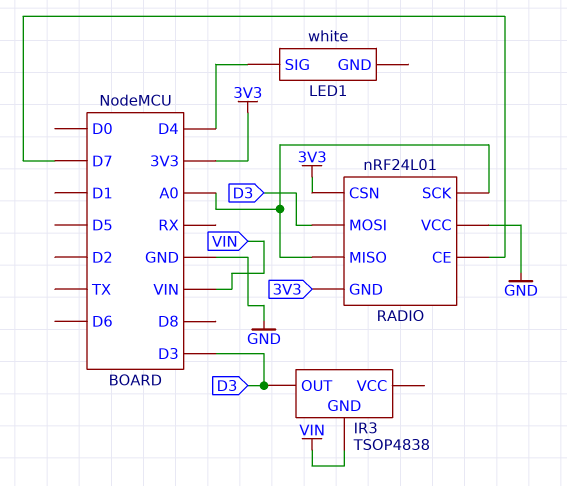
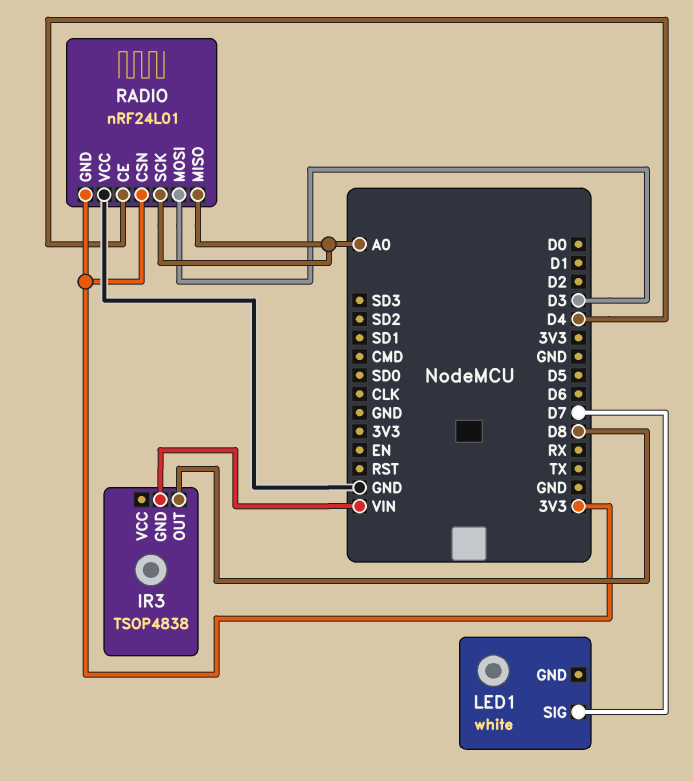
IR3 pin OUT: D3 -> D8
LED1 pin SIG: D4 -> D7
RADIO pin CE: D7 -> D4

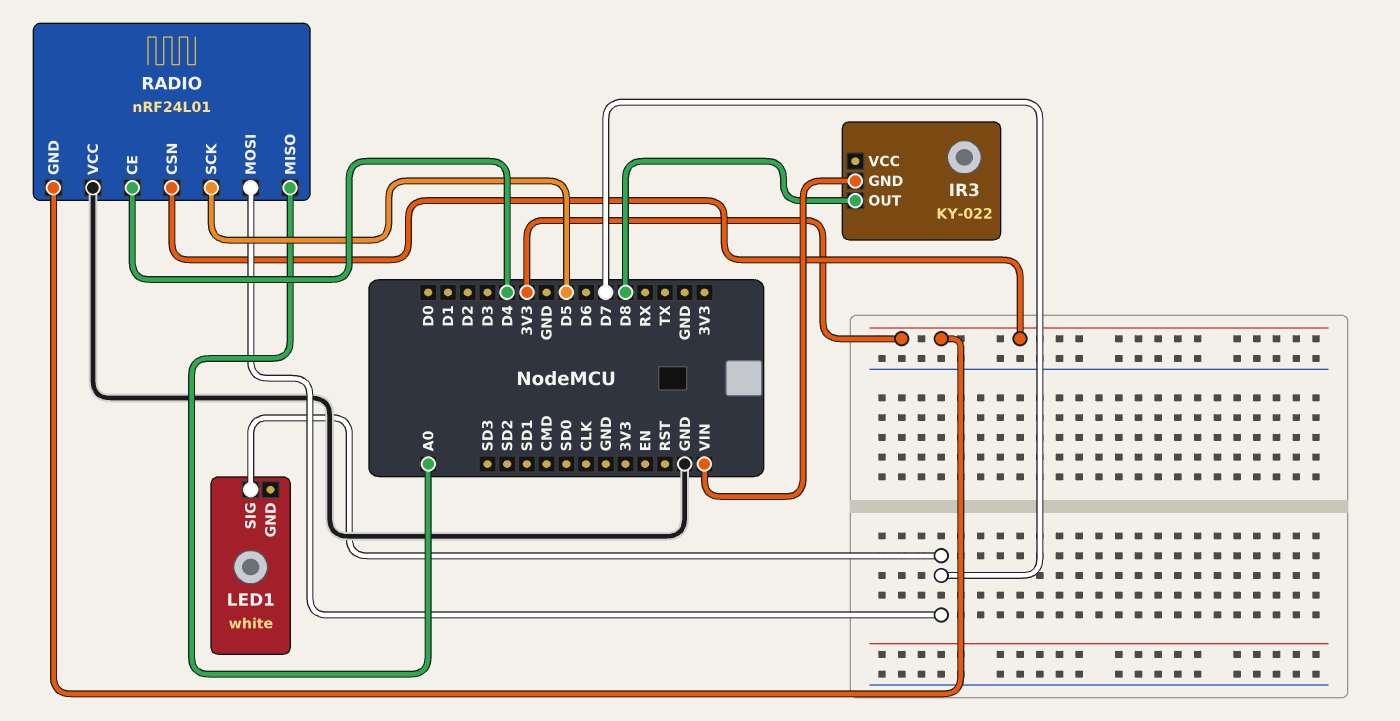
IR3: TSOP4838 -> KY-022
RADIO pin MOSI: D3 -> D7
RADIO pin SCK: A0 -> D5

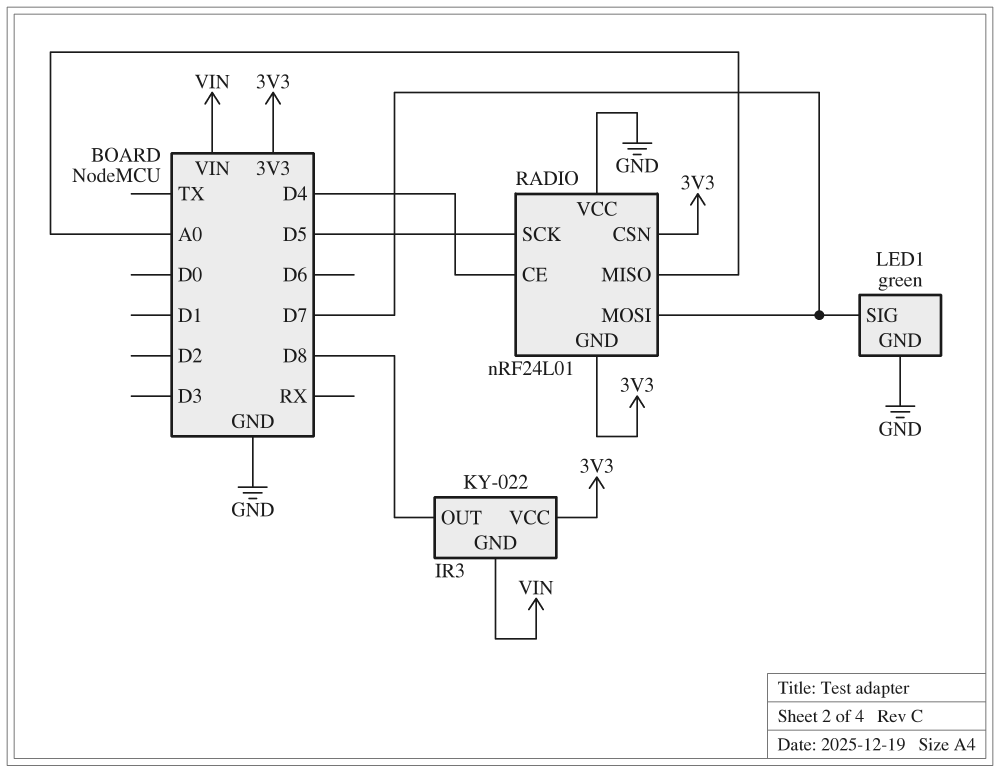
IR3 pin VCC: none -> 3V3
LED1: white -> green
LED1 pin GND: none -> GND

